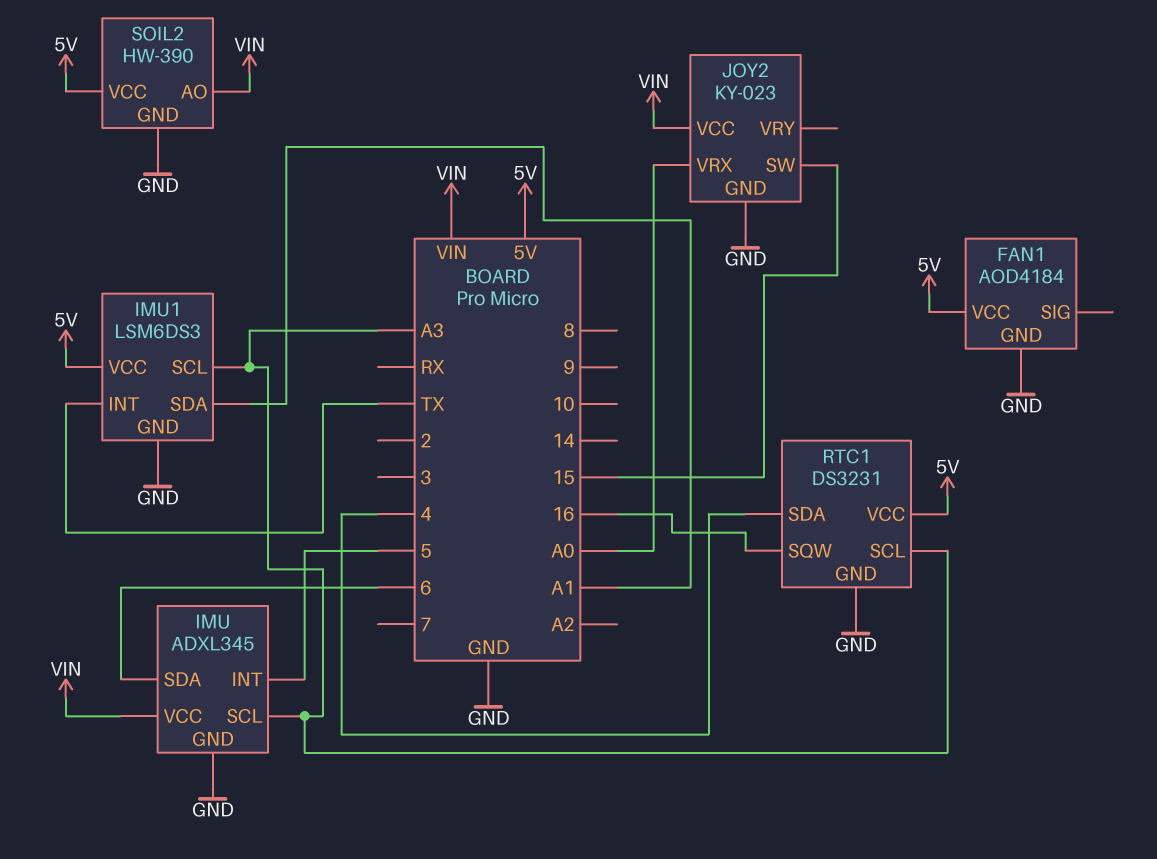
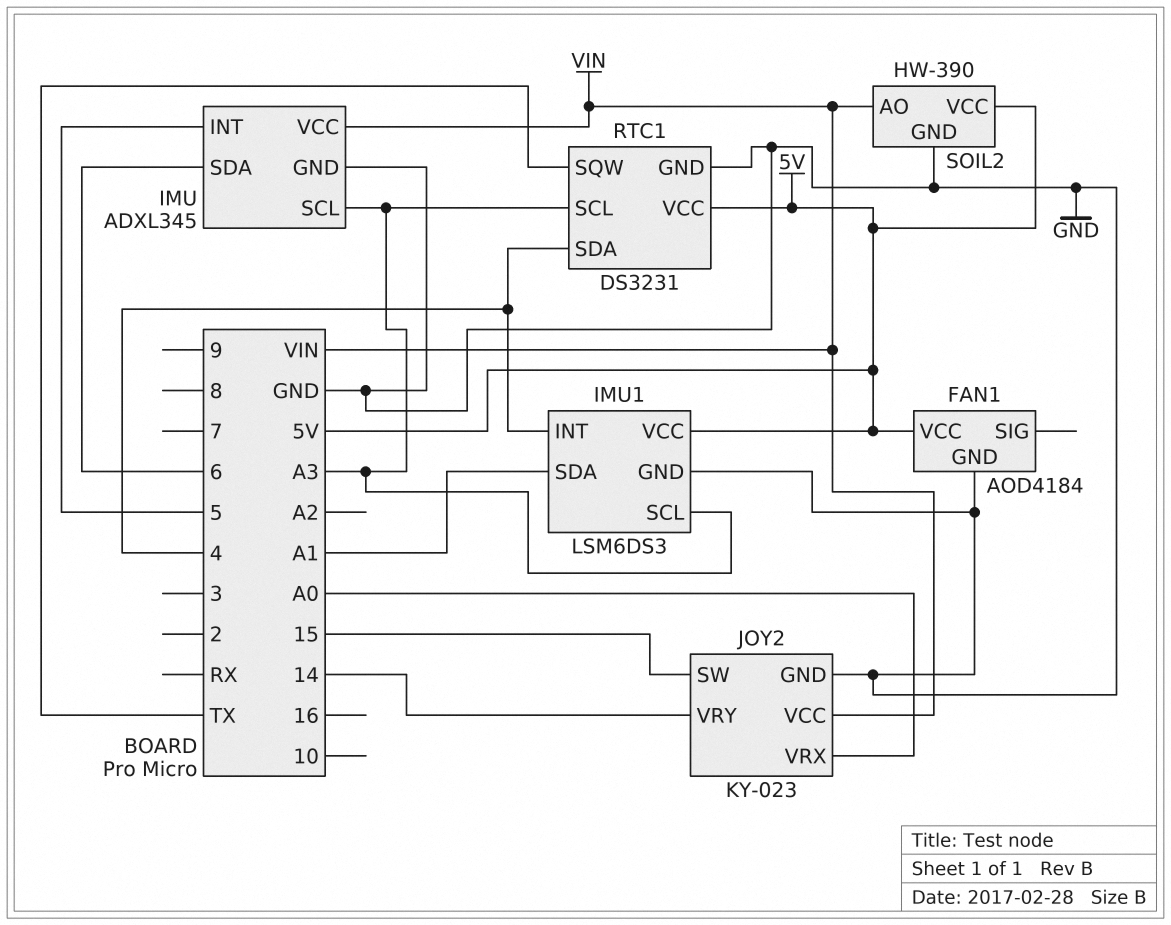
IMU1 pin INT: TX -> 4
JOY2 pin VRY: none -> 14
RTC1 pin SQW: 16 -> TX

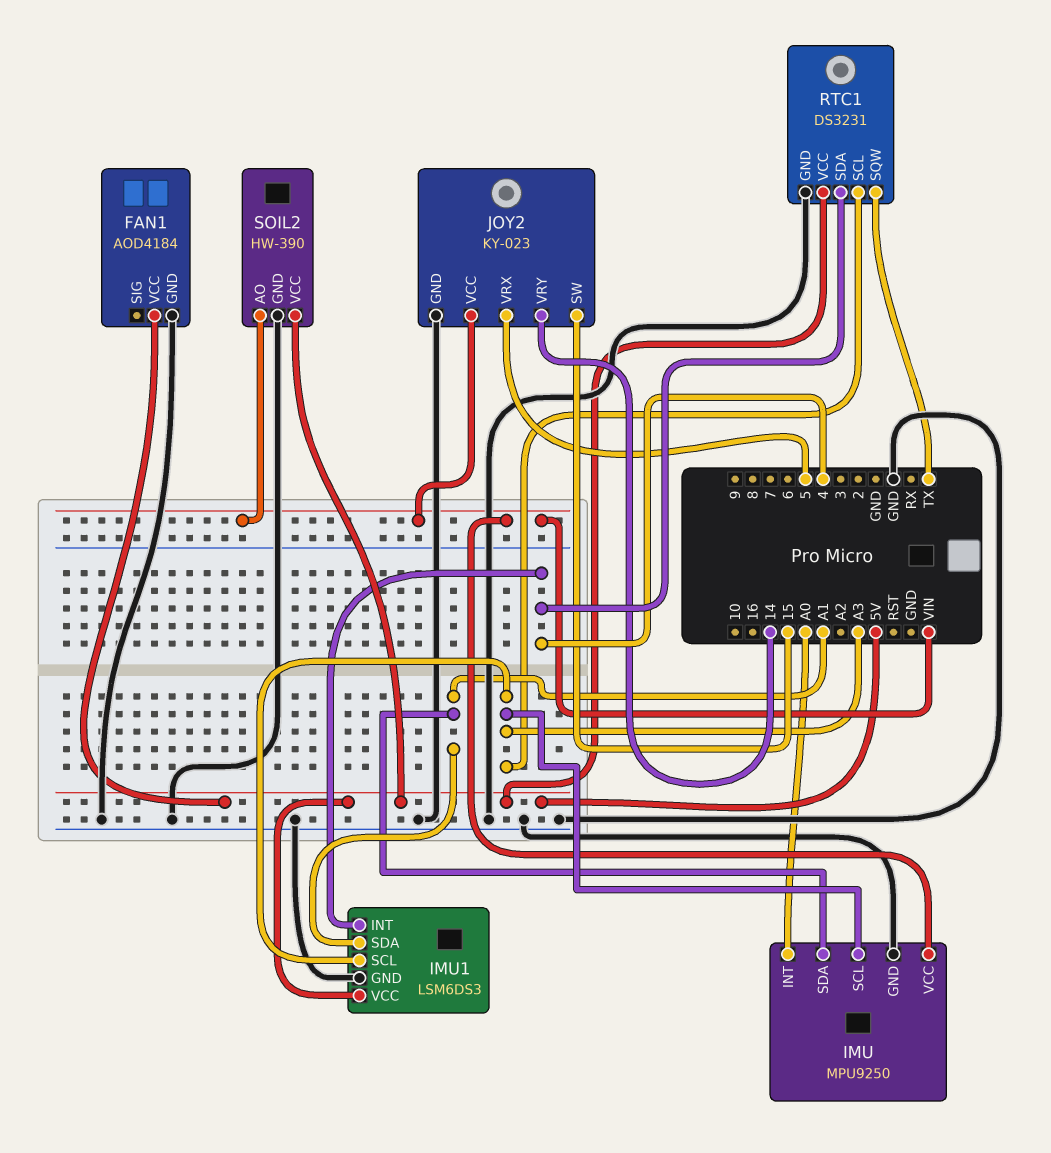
IMU: ADXL345 -> MPU9250
IMU pin INT: 5 -> A0
IMU pin SDA: 6 -> A1
JOY2 pin VRX: A0 -> 5

